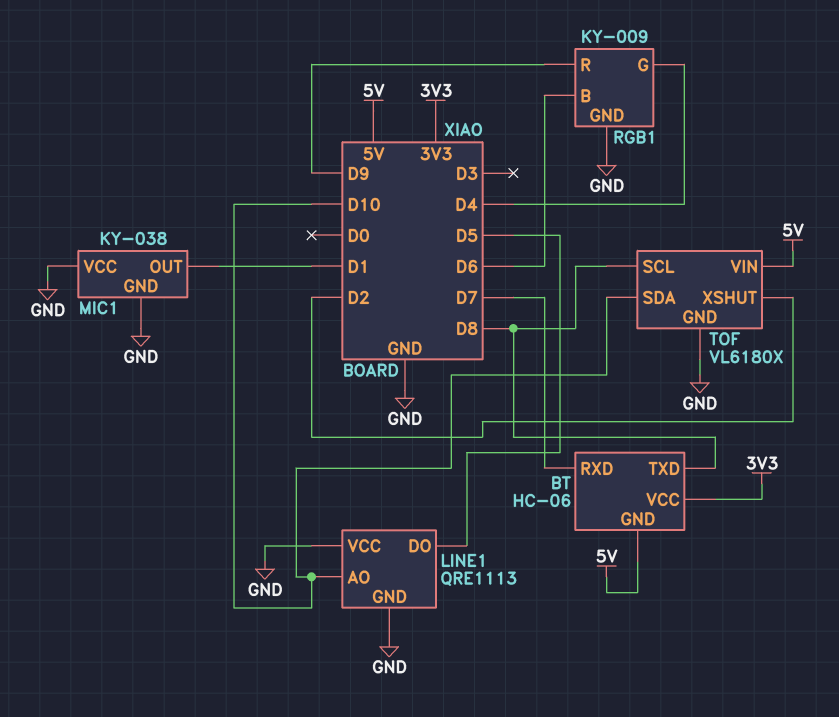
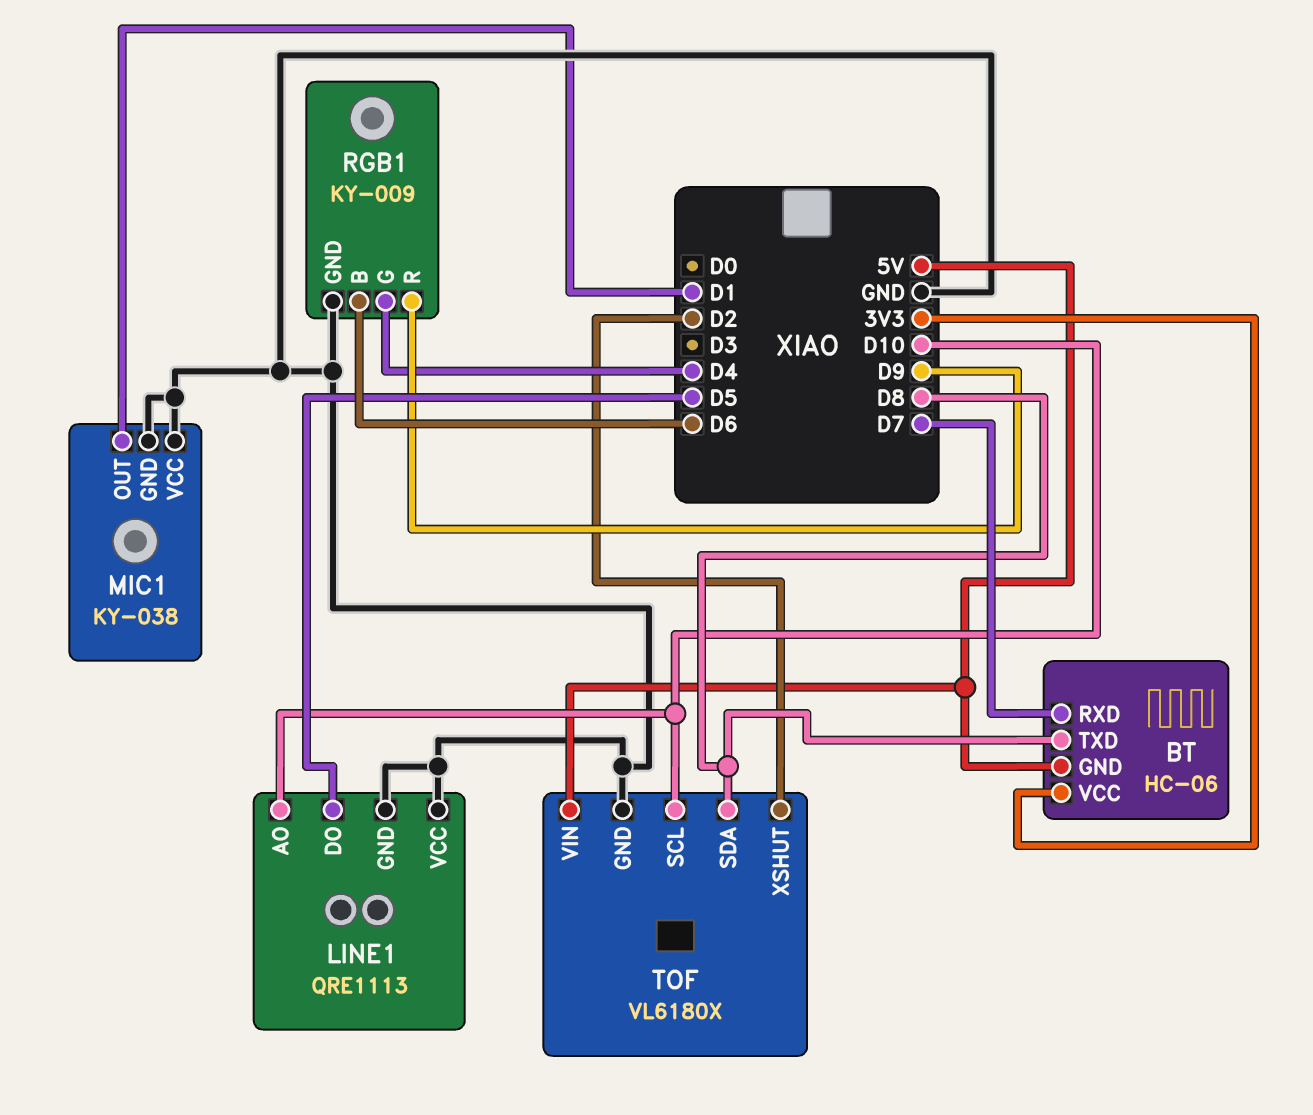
TOF pin SCL: D8 -> D10
TOF pin SDA: D10 -> D8

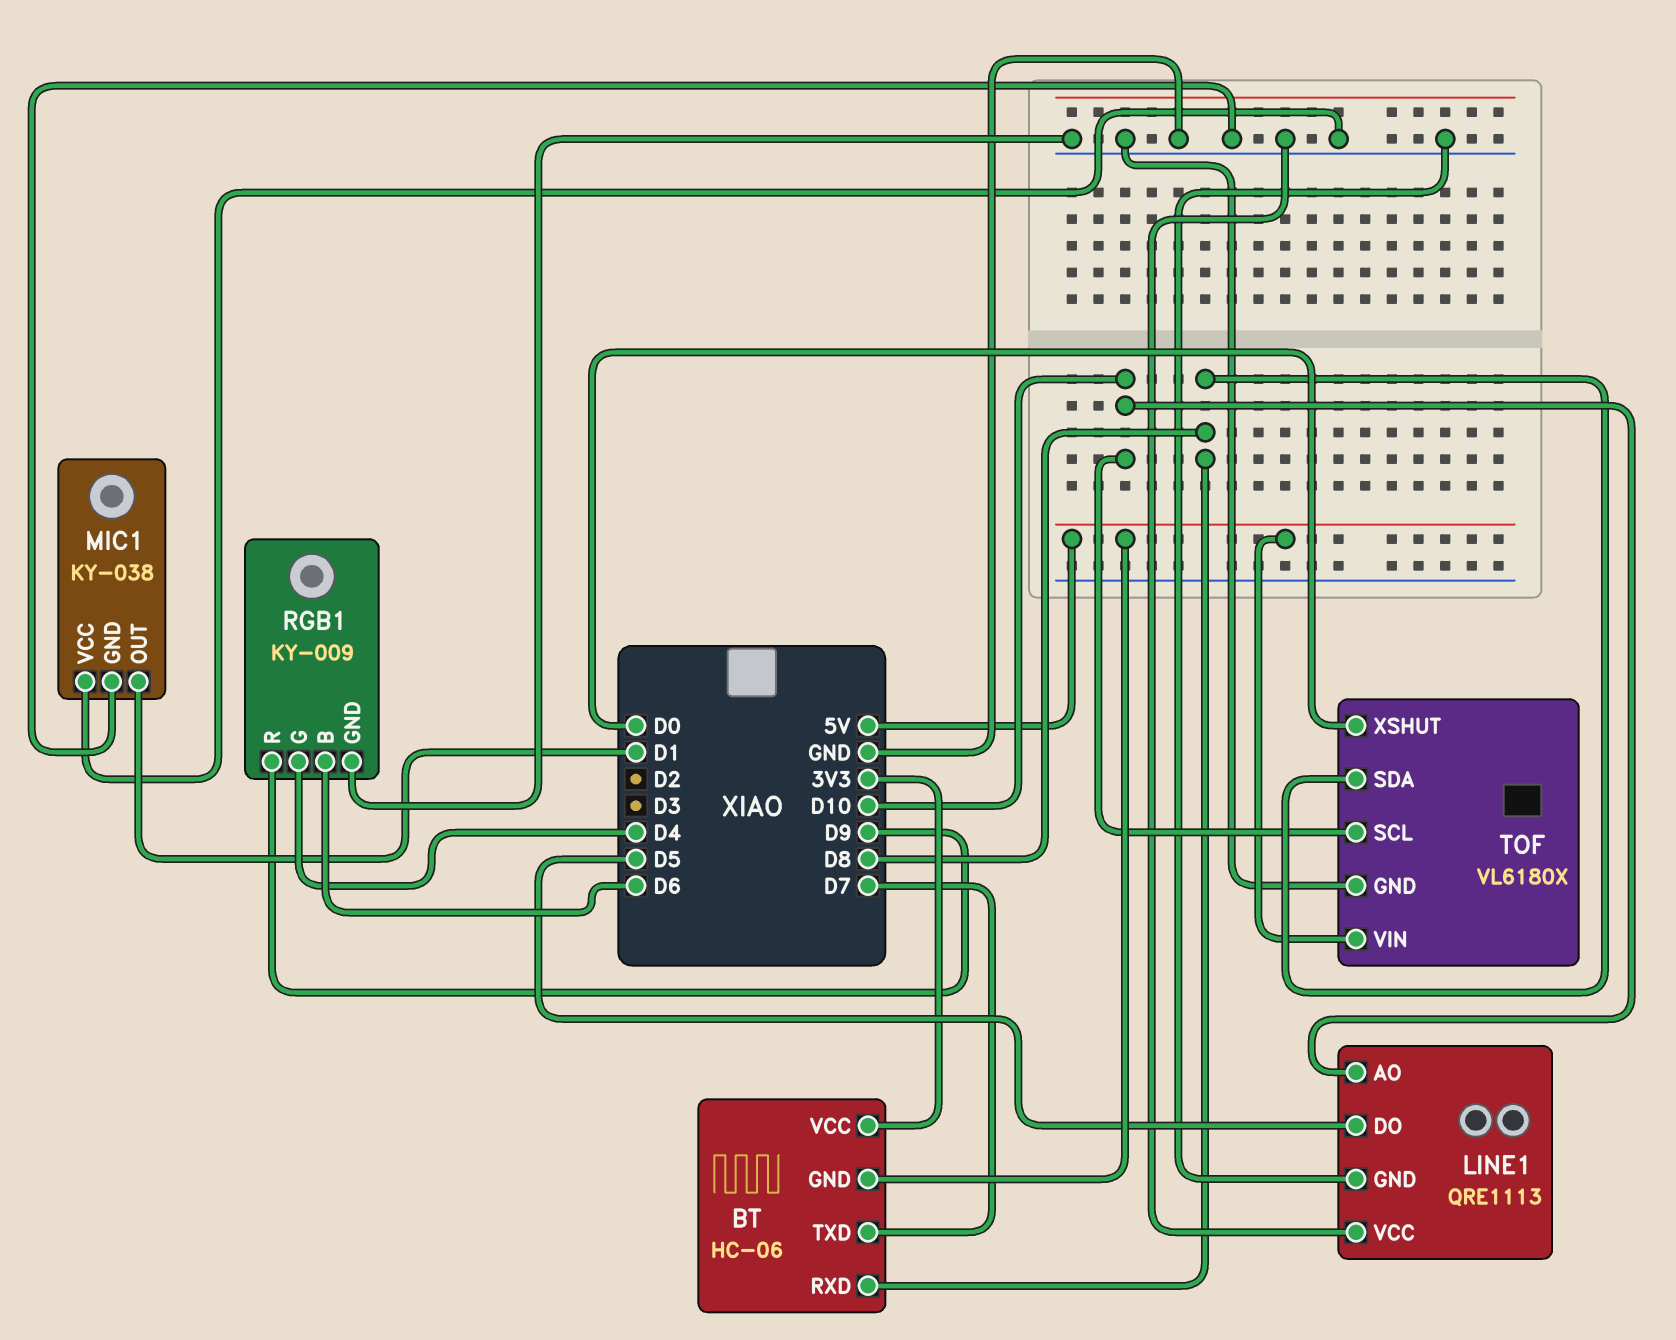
BT pin RXD: D7 -> D8
BT pin TXD: D8 -> D7
TOF pin XSHUT: D2 -> D0

